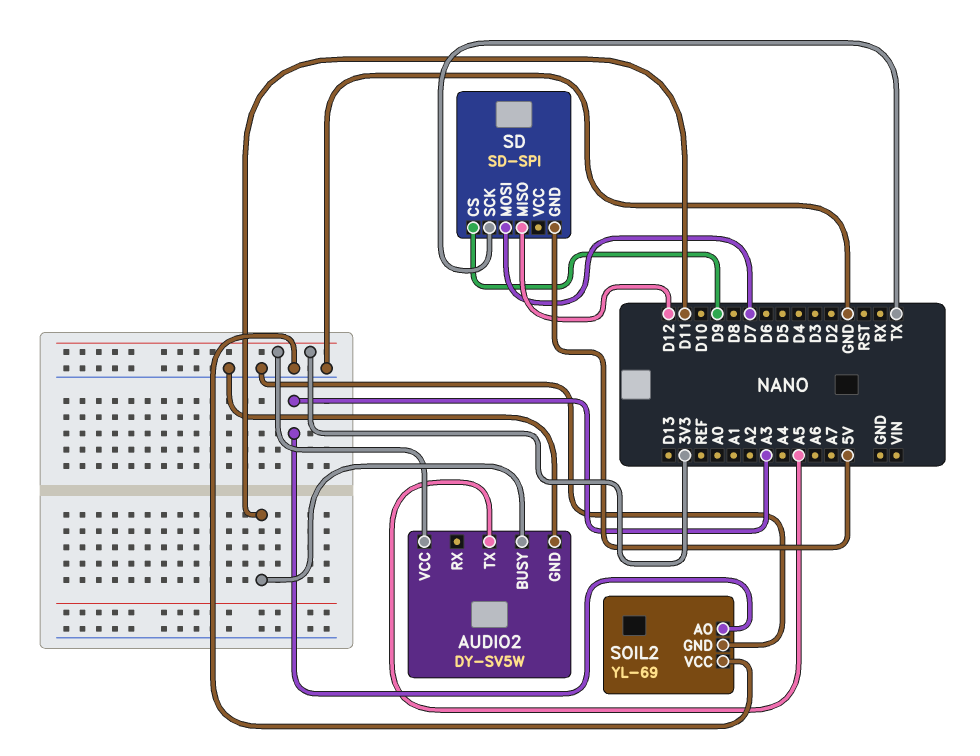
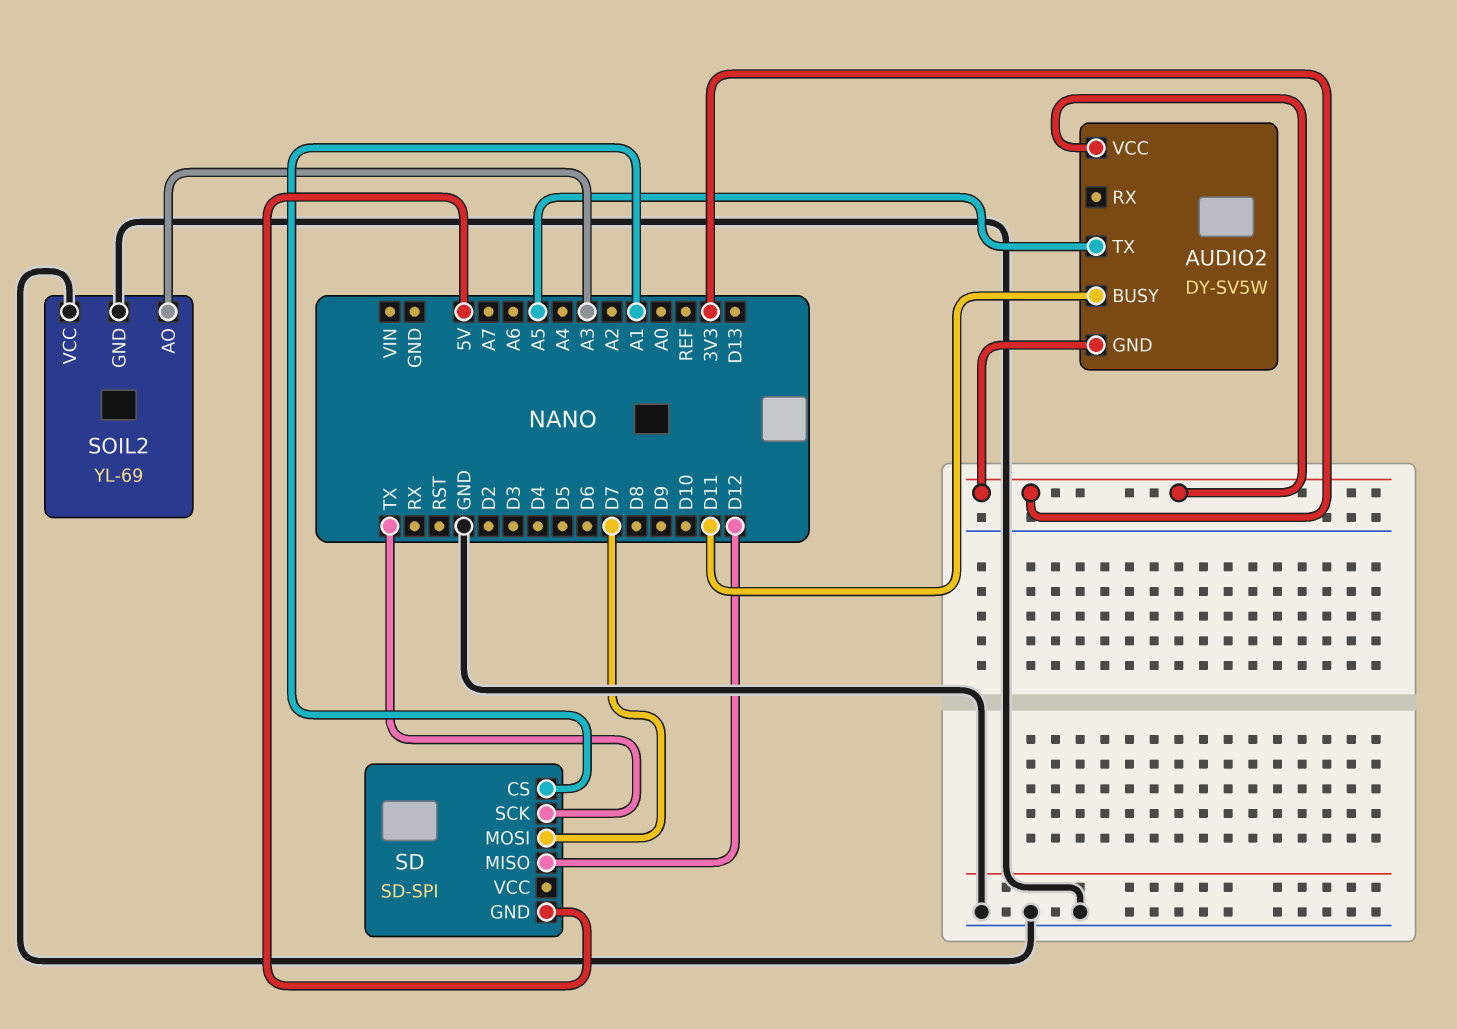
AUDIO2 pin GND: GND -> 3V3
SD pin CS: D9 -> A1

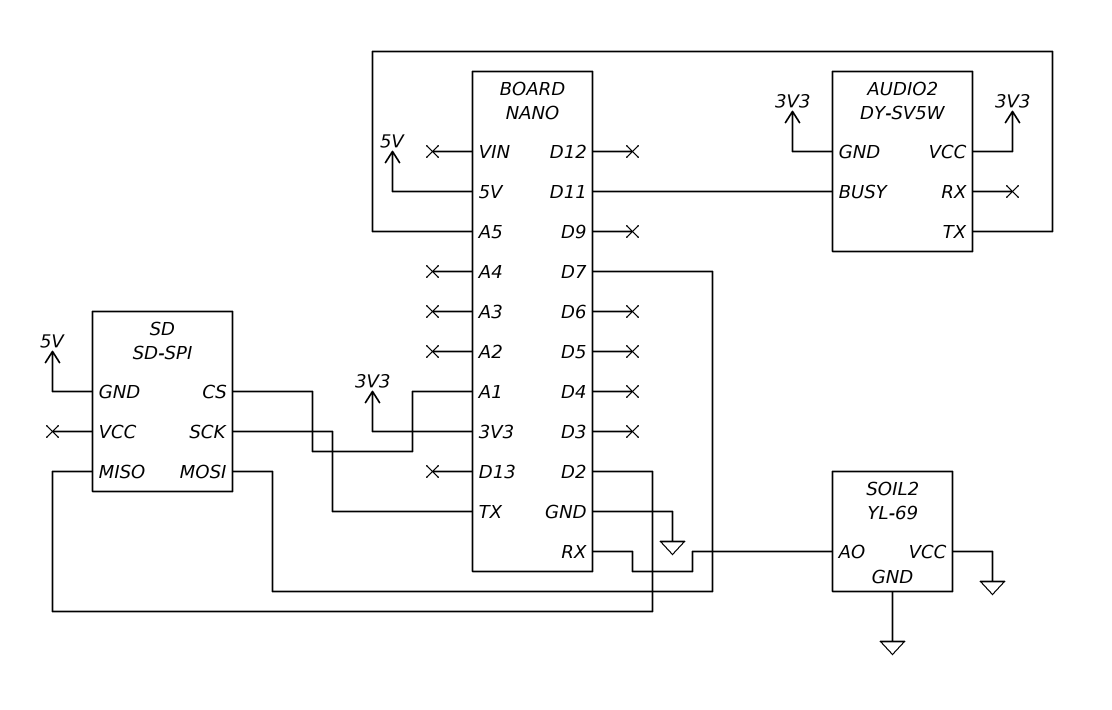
SD pin MISO: D12 -> D2
SOIL2 pin AO: A3 -> RX

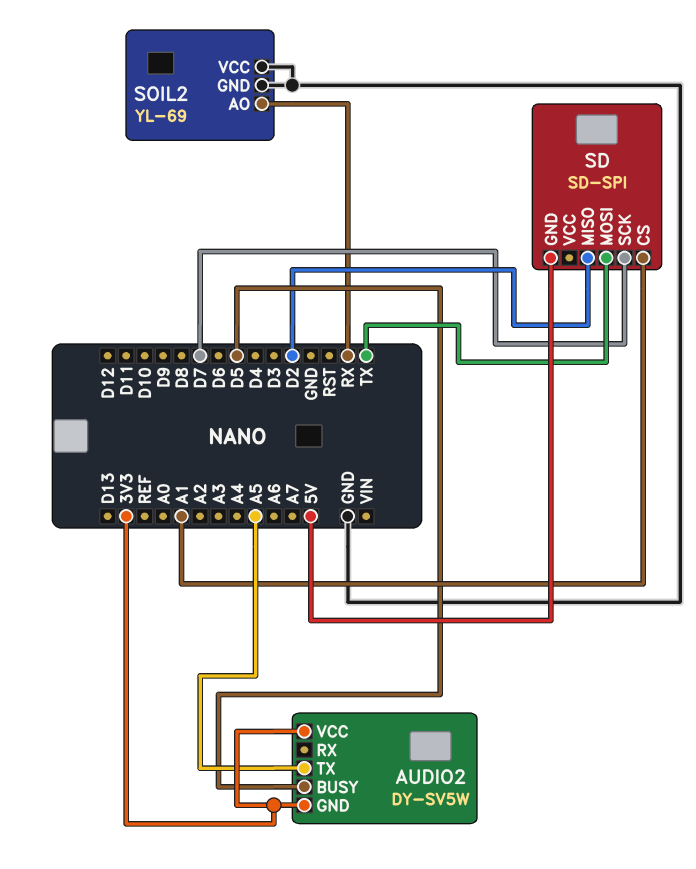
AUDIO2 pin BUSY: D11 -> D5
SD pin MOSI: D7 -> TX
SD pin SCK: TX -> D7

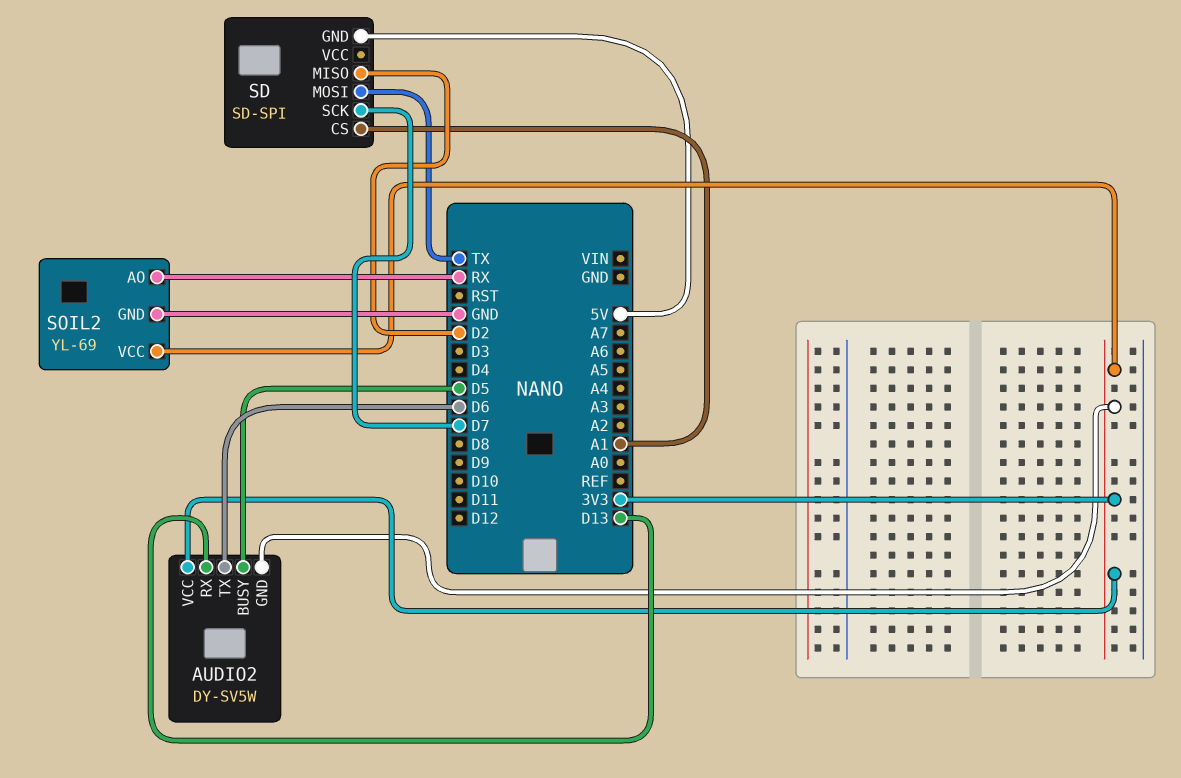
AUDIO2 pin RX: none -> D13
AUDIO2 pin TX: A5 -> D6
SOIL2 pin VCC: GND -> 3V3

